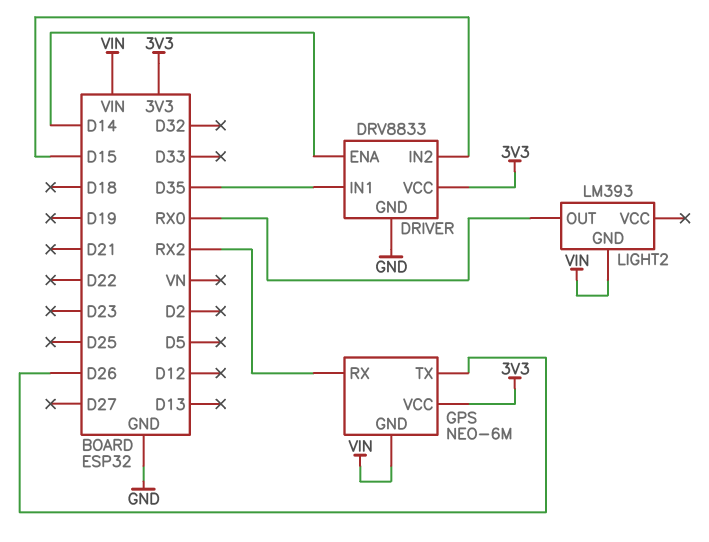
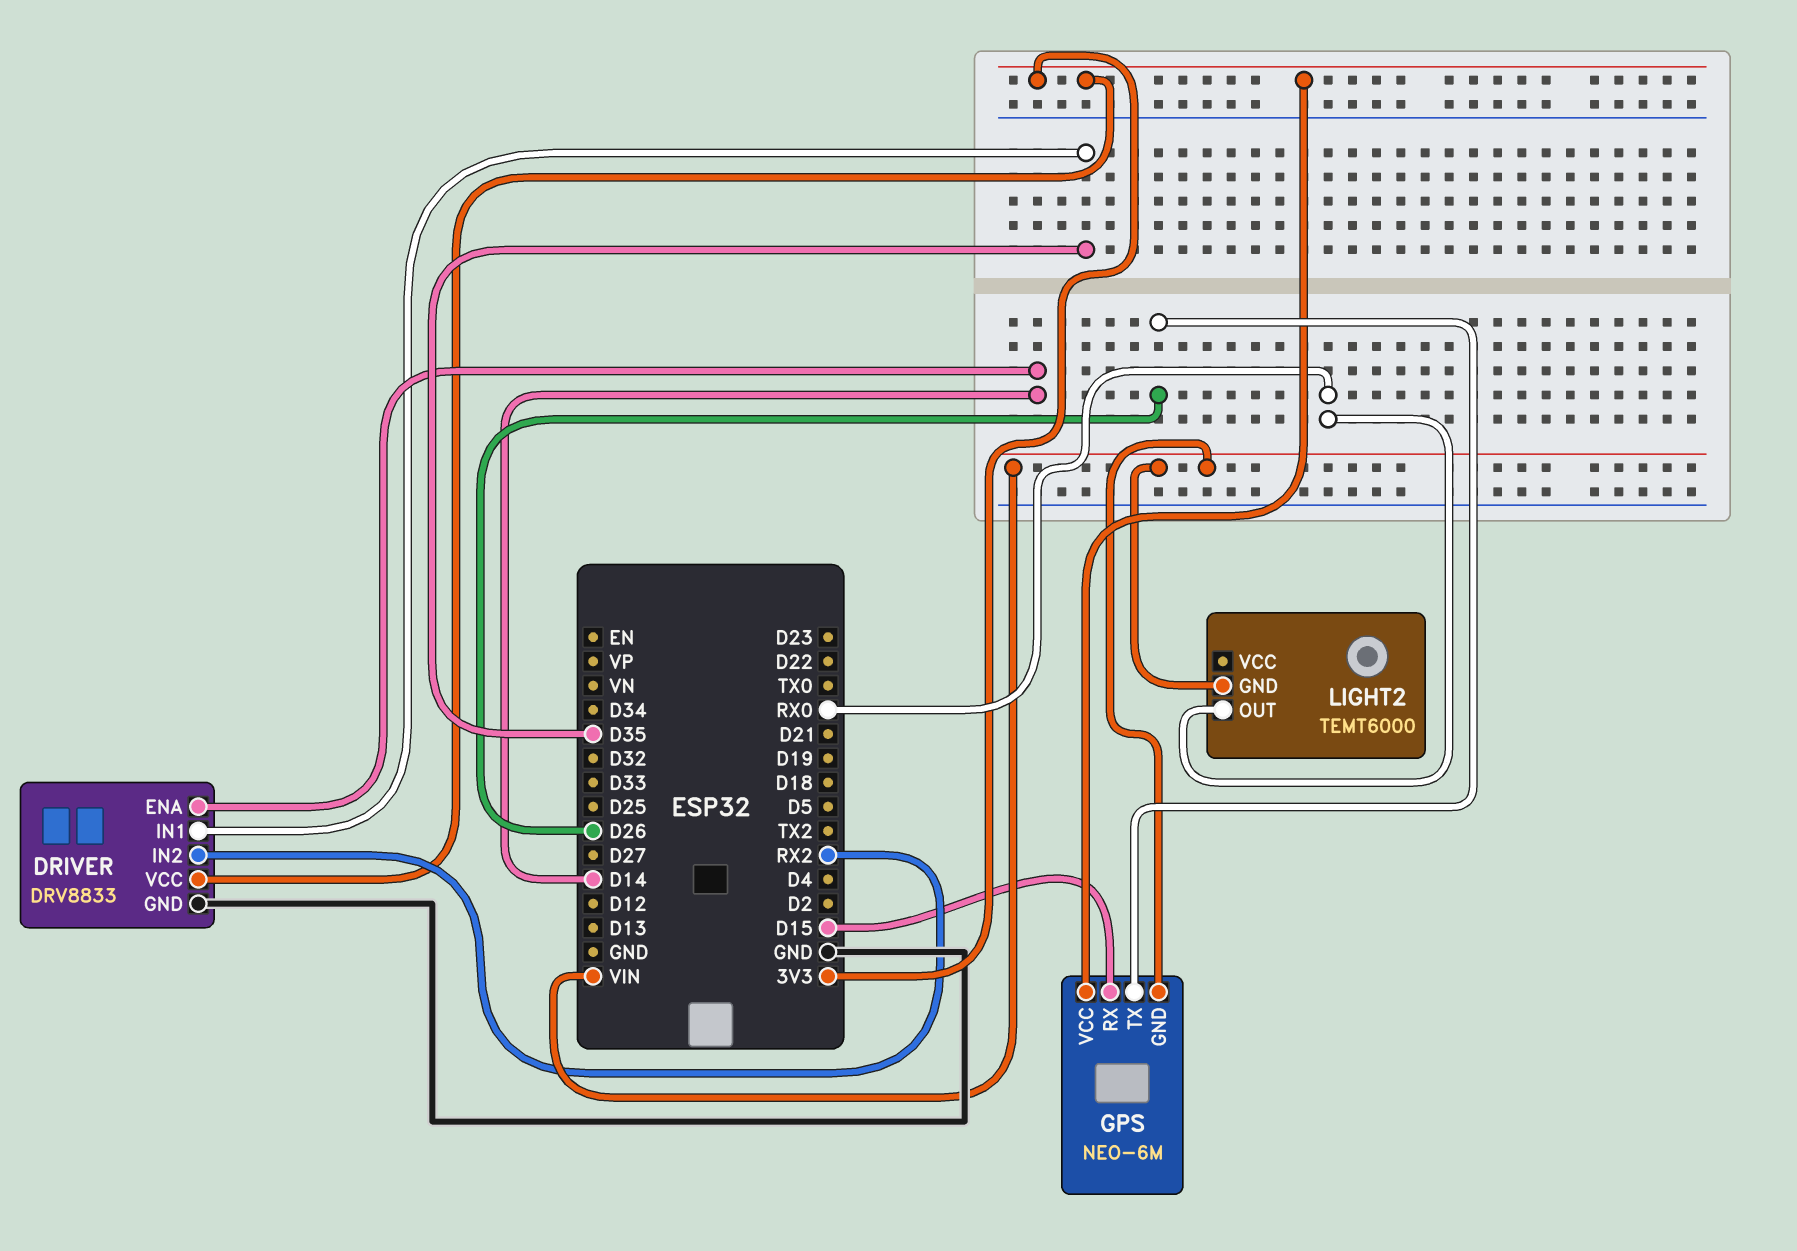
DRIVER pin IN2: D15 -> RX2
GPS pin RX: RX2 -> D15
LIGHT2: LM393 -> TEMT6000

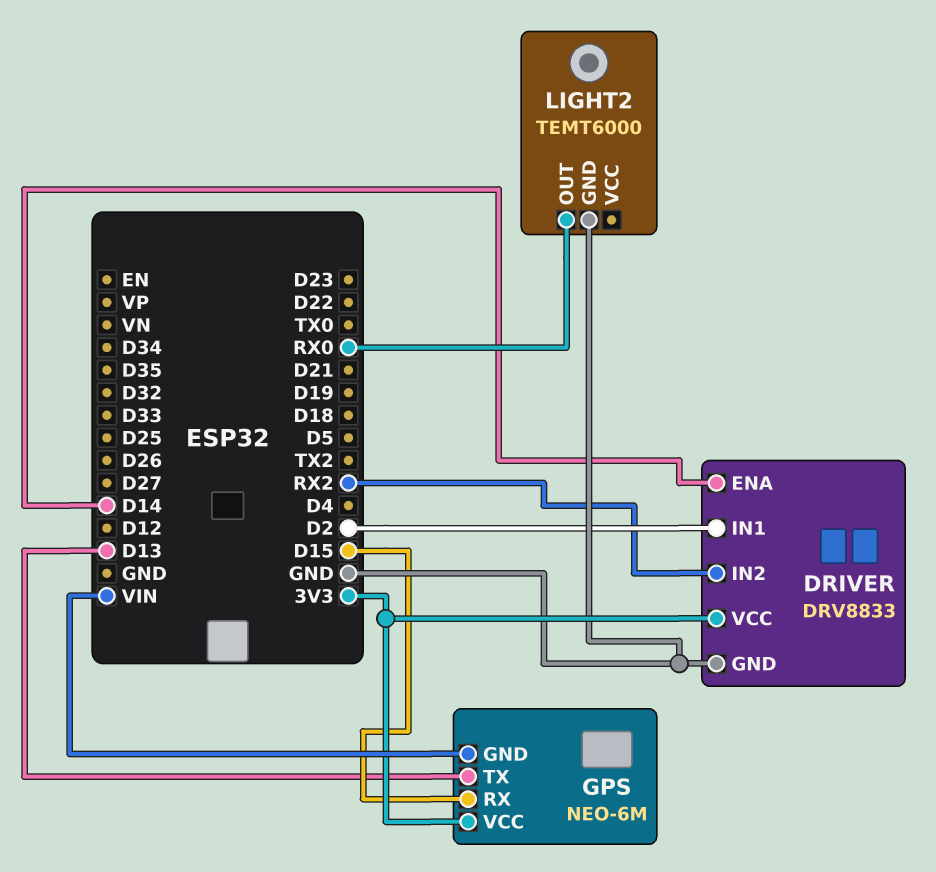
DRIVER pin IN1: D35 -> D2
GPS pin TX: D26 -> D13
LIGHT2 pin GND: VIN -> GND

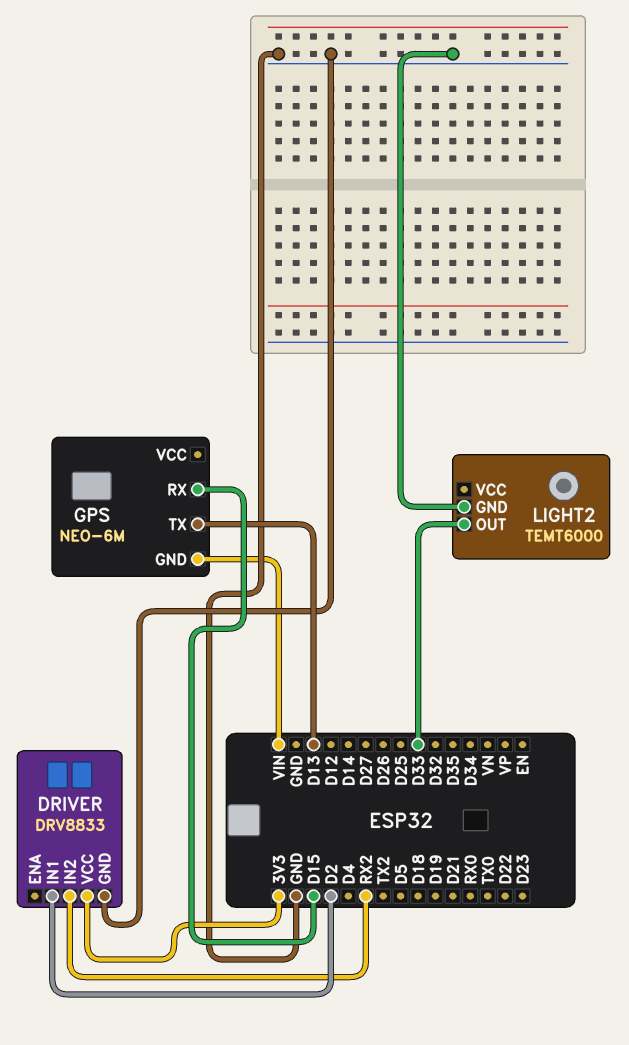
DRIVER pin ENA: D14 -> none
GPS pin VCC: 3V3 -> none
LIGHT2 pin OUT: RX0 -> D33

